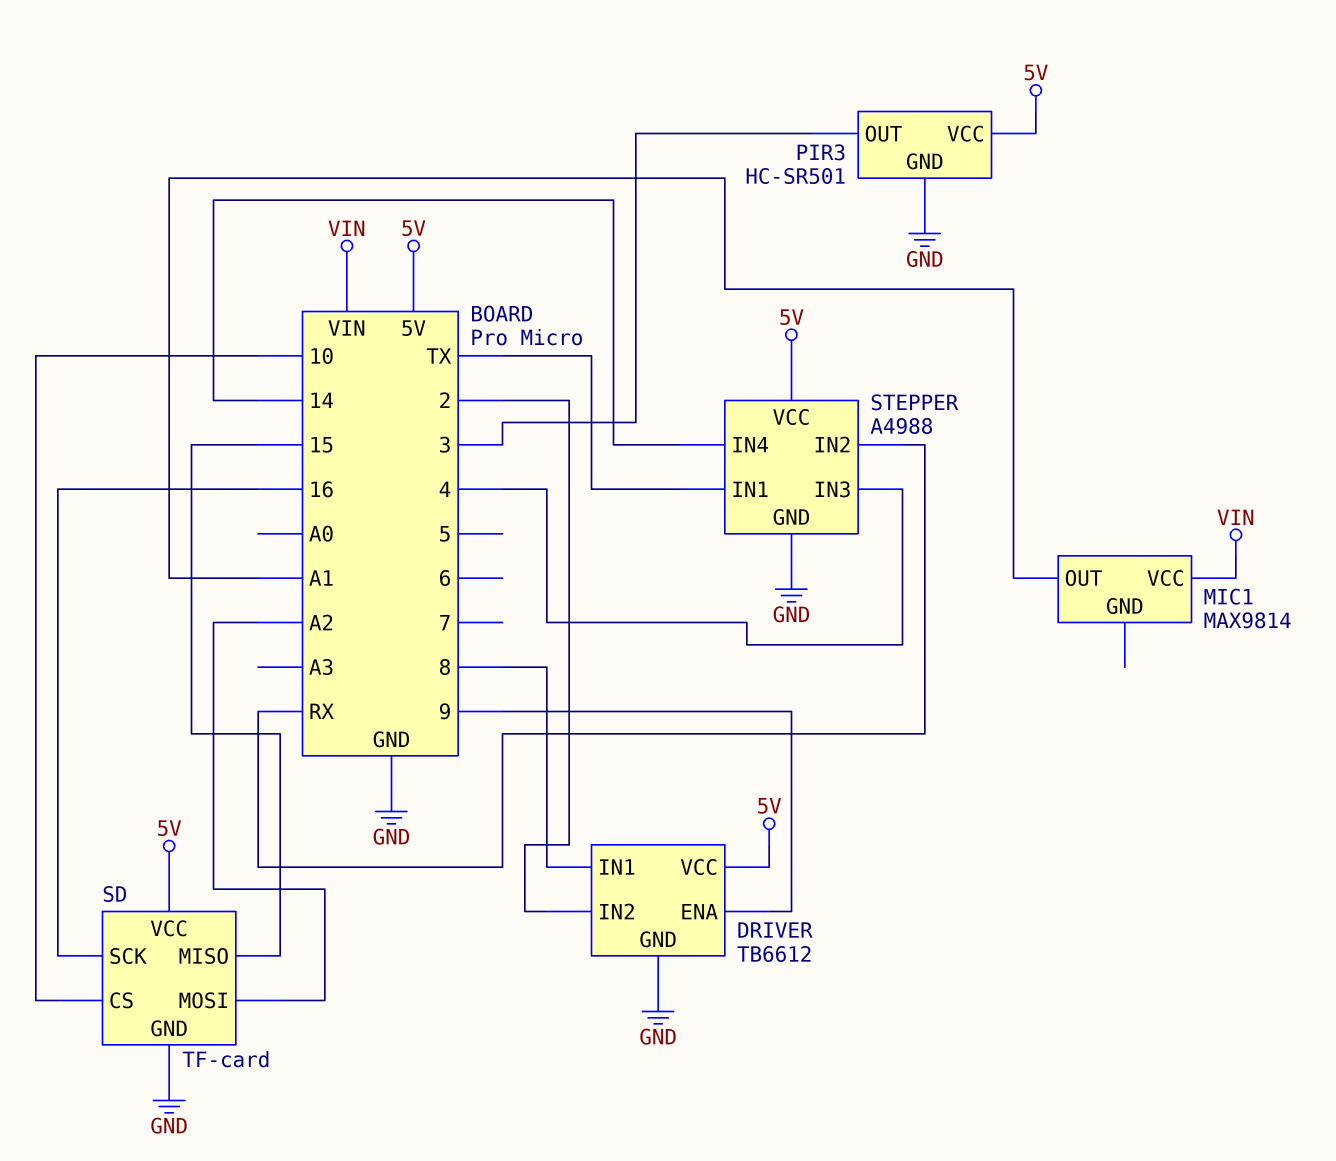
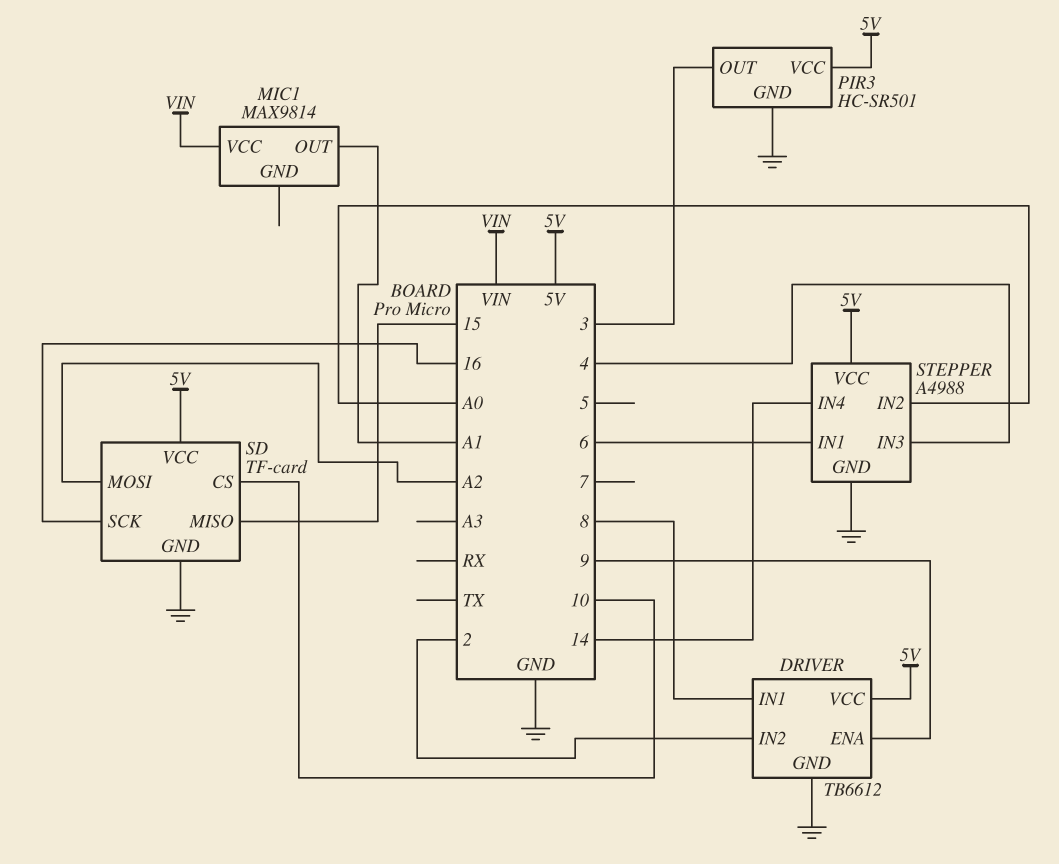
STEPPER pin IN1: TX -> 6
STEPPER pin IN2: RX -> A0

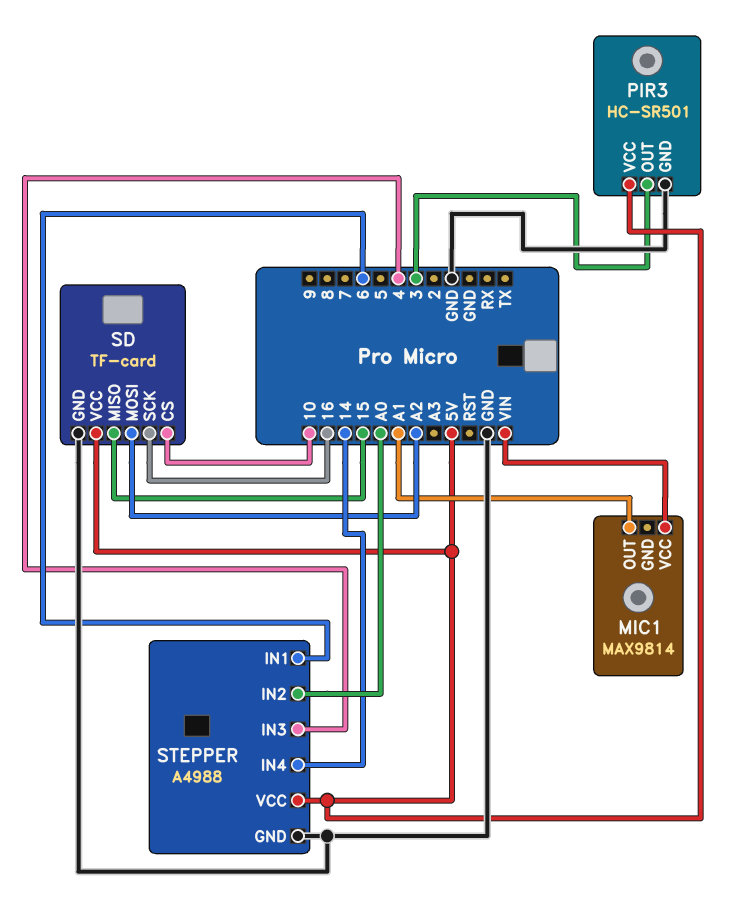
DRIVER: TB6612 -> none
DRIVER pin ENA: 9 -> none
DRIVER pin GND: GND -> none
DRIVER pin IN1: 8 -> none
DRIVER pin IN2: 2 -> none
DRIVER pin VCC: 5V -> none

